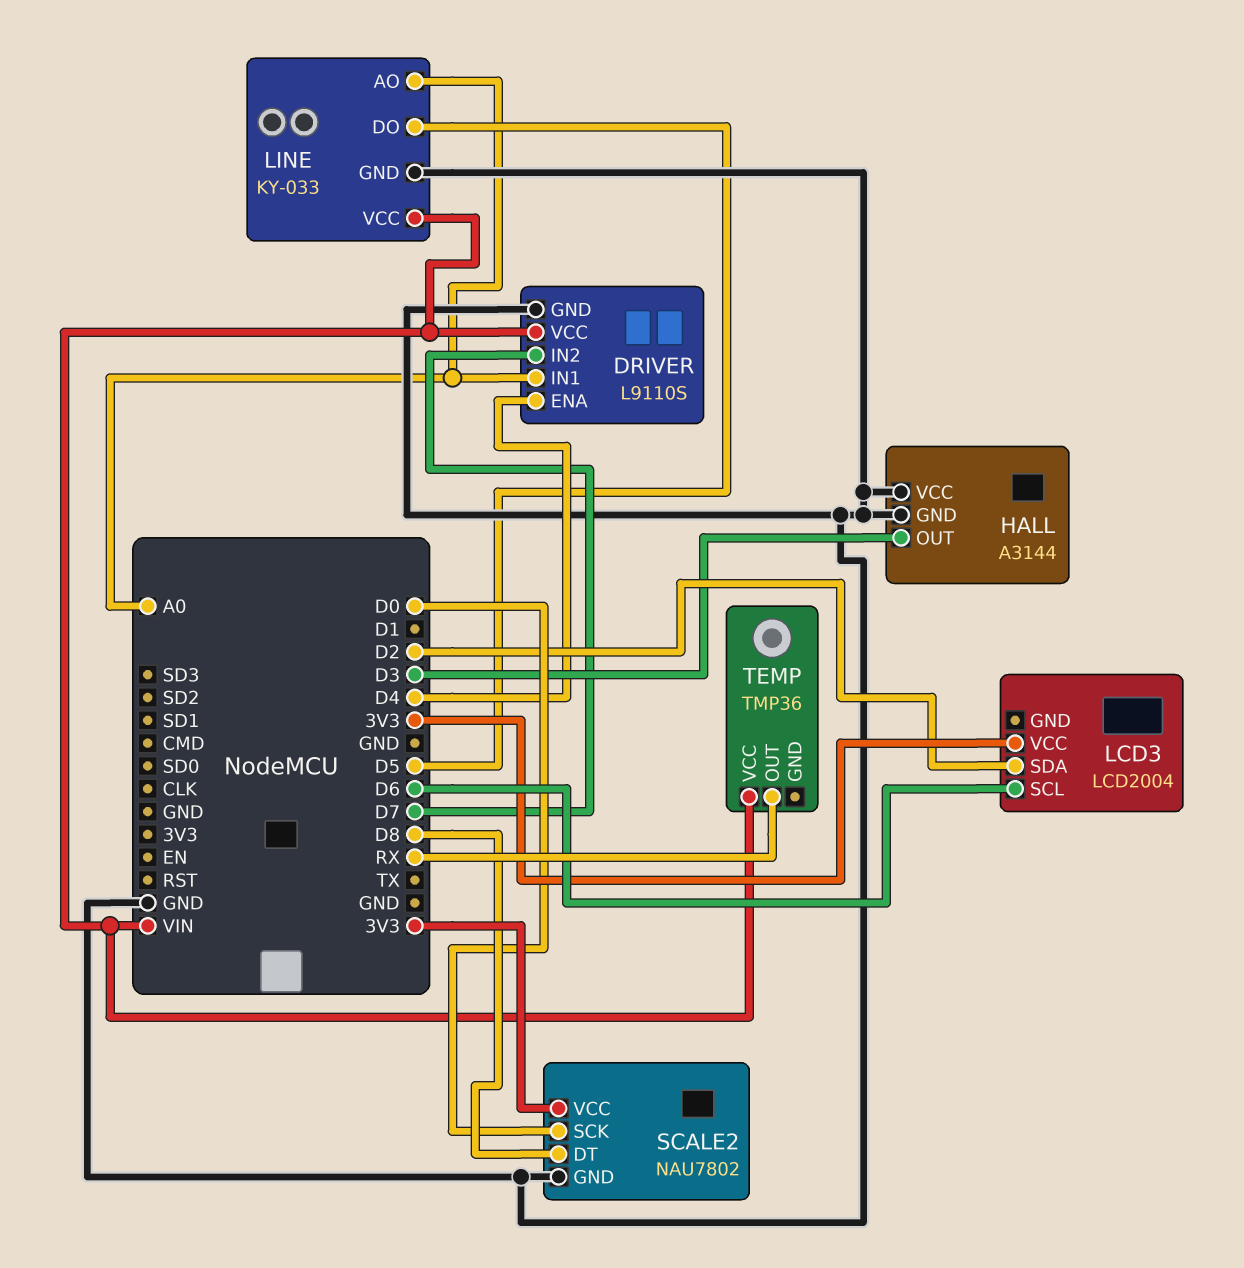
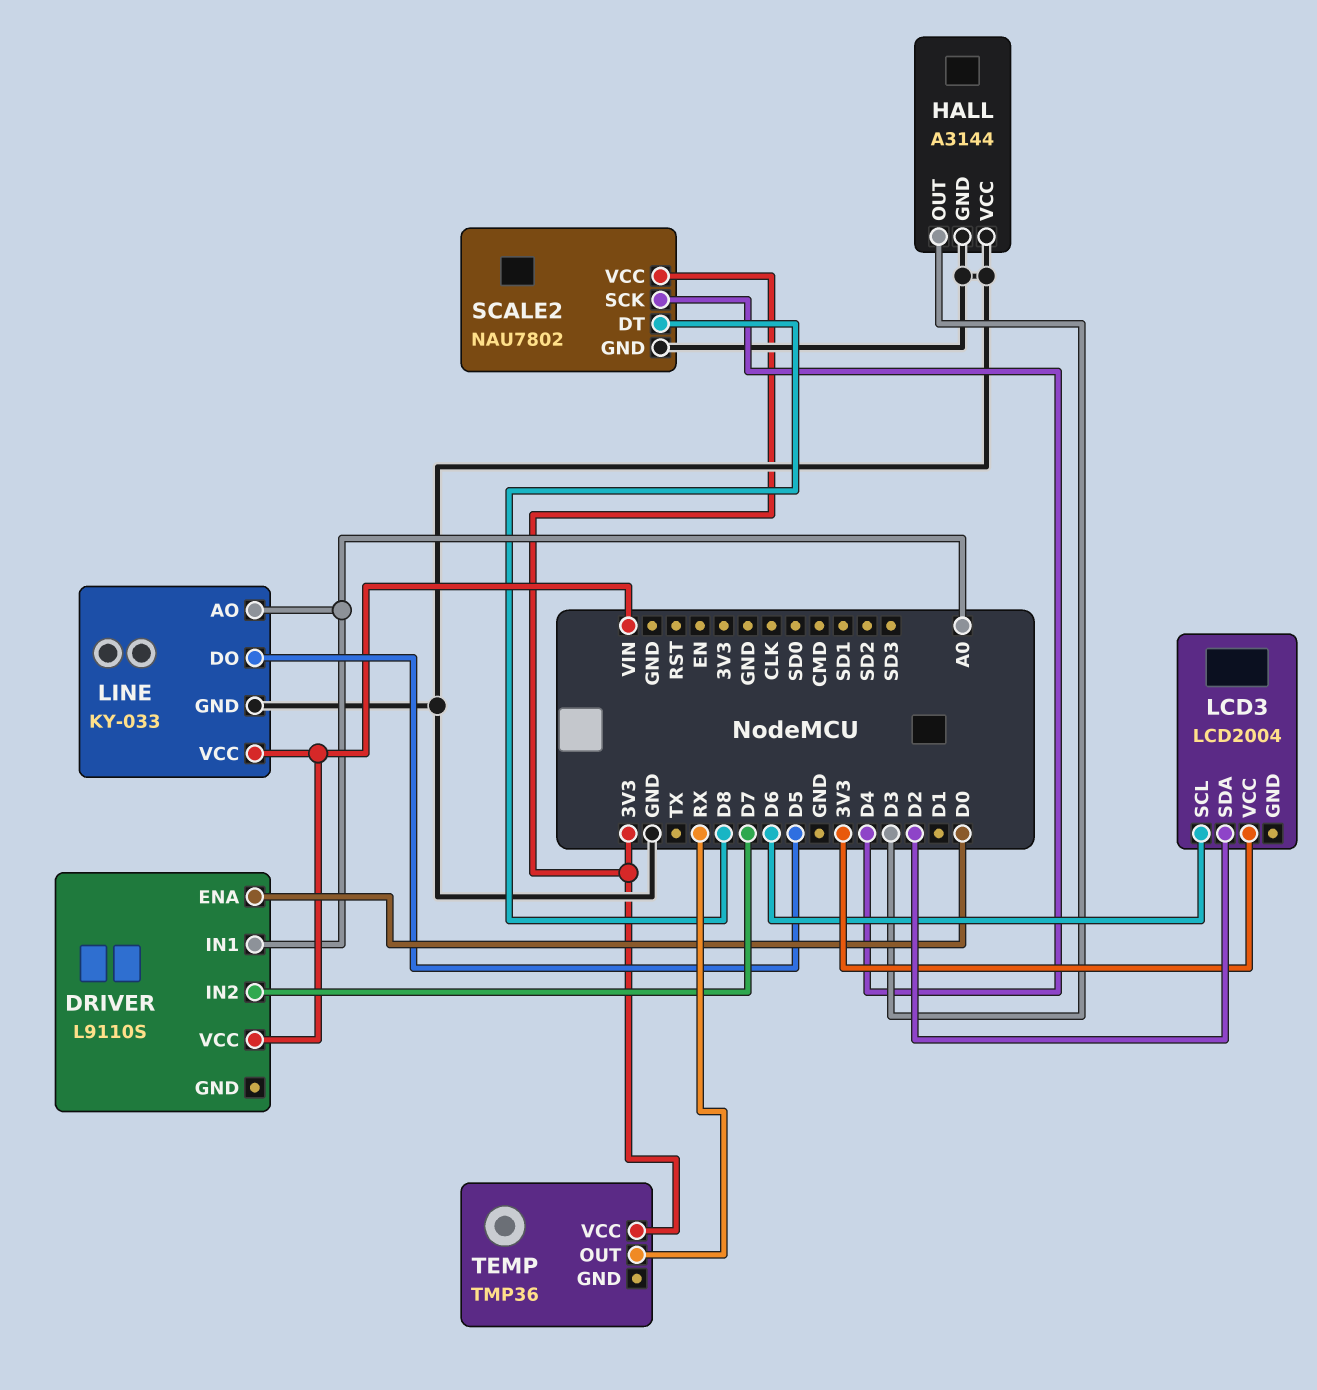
DRIVER pin ENA: D4 -> D0
DRIVER pin GND: GND -> none
SCALE2 pin SCK: D0 -> D4
TEMP pin VCC: VIN -> 3V3

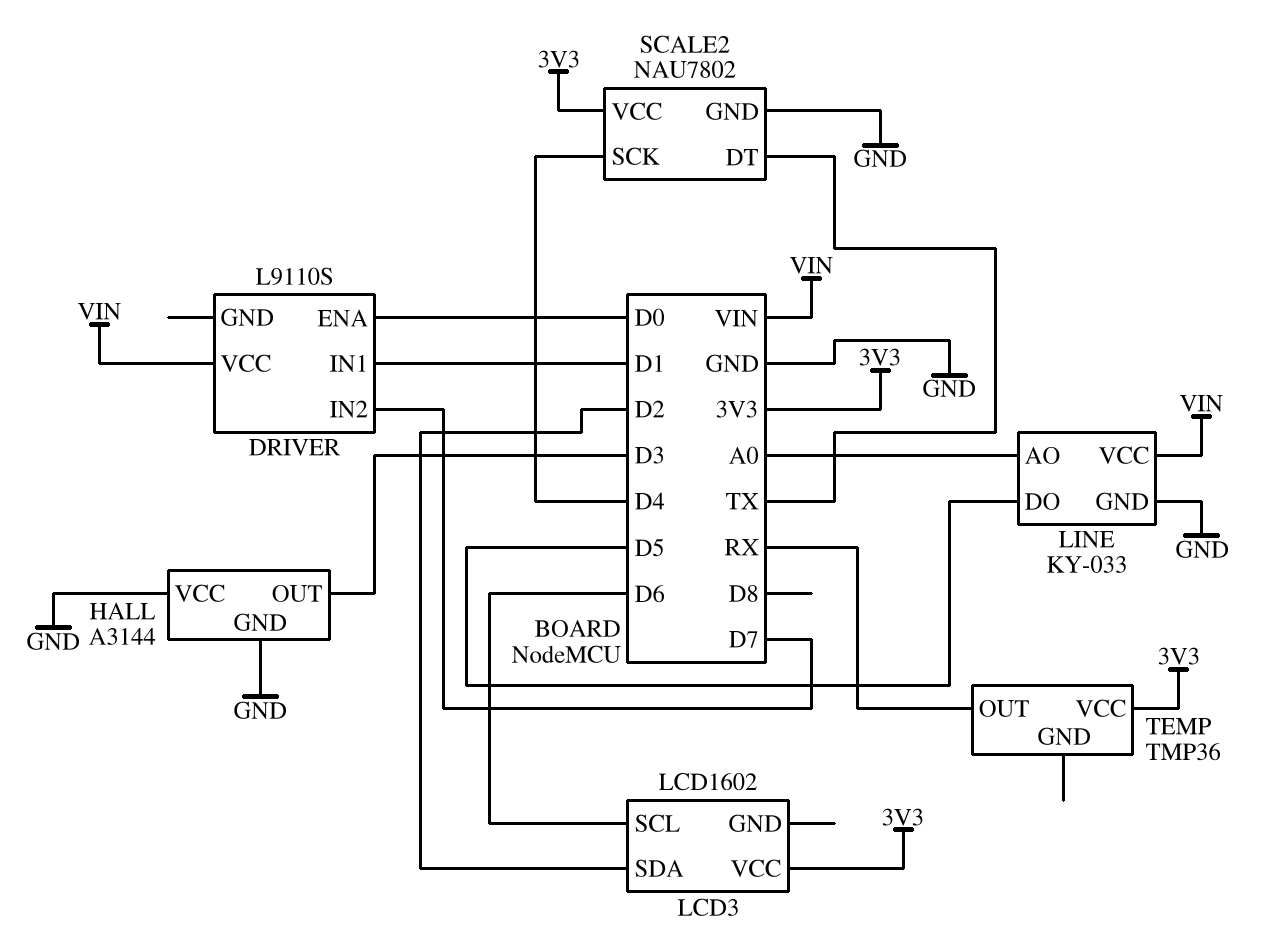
DRIVER pin IN1: A0 -> D1
LCD3: LCD2004 -> LCD1602
SCALE2 pin DT: D8 -> TX

